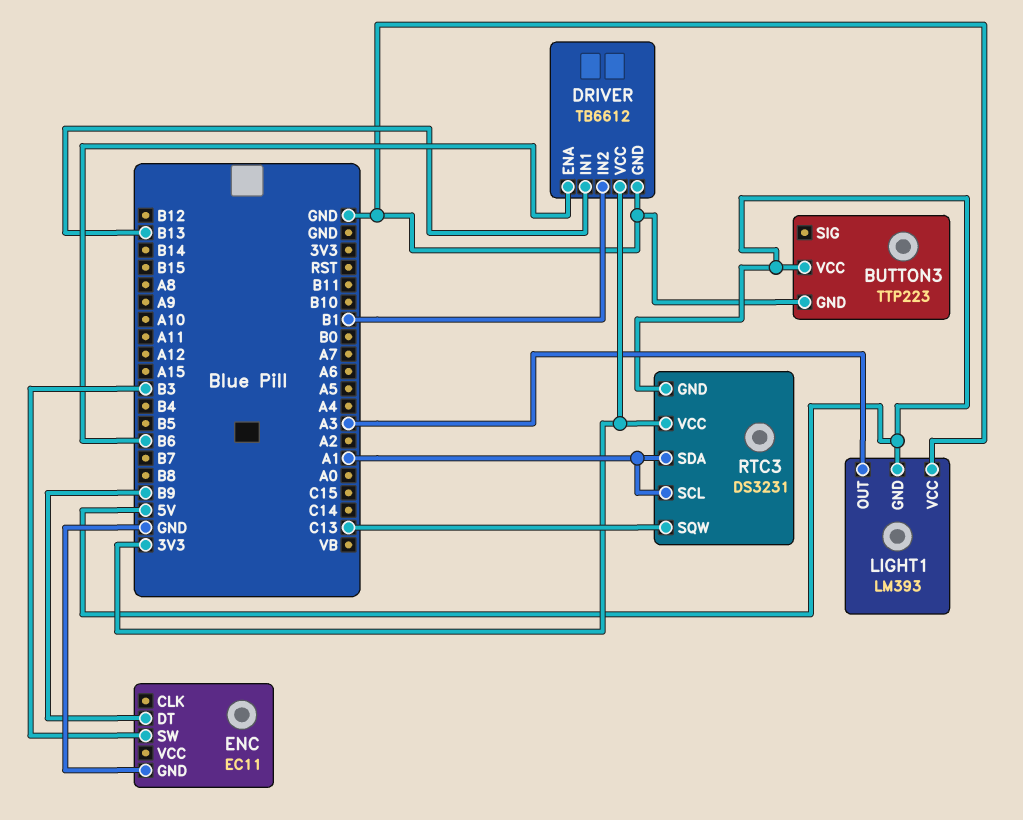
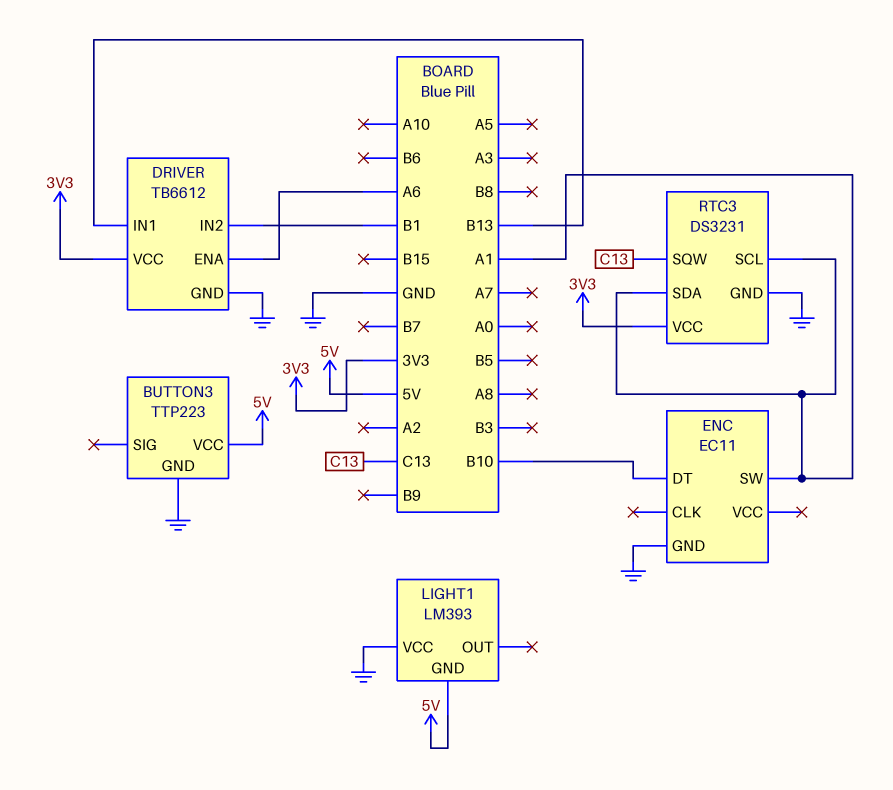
DRIVER pin ENA: B6 -> A6
ENC pin DT: B9 -> B10
ENC pin SW: B3 -> A1
LIGHT1 pin OUT: A3 -> none
RTC3 pin GND: 5V -> GND

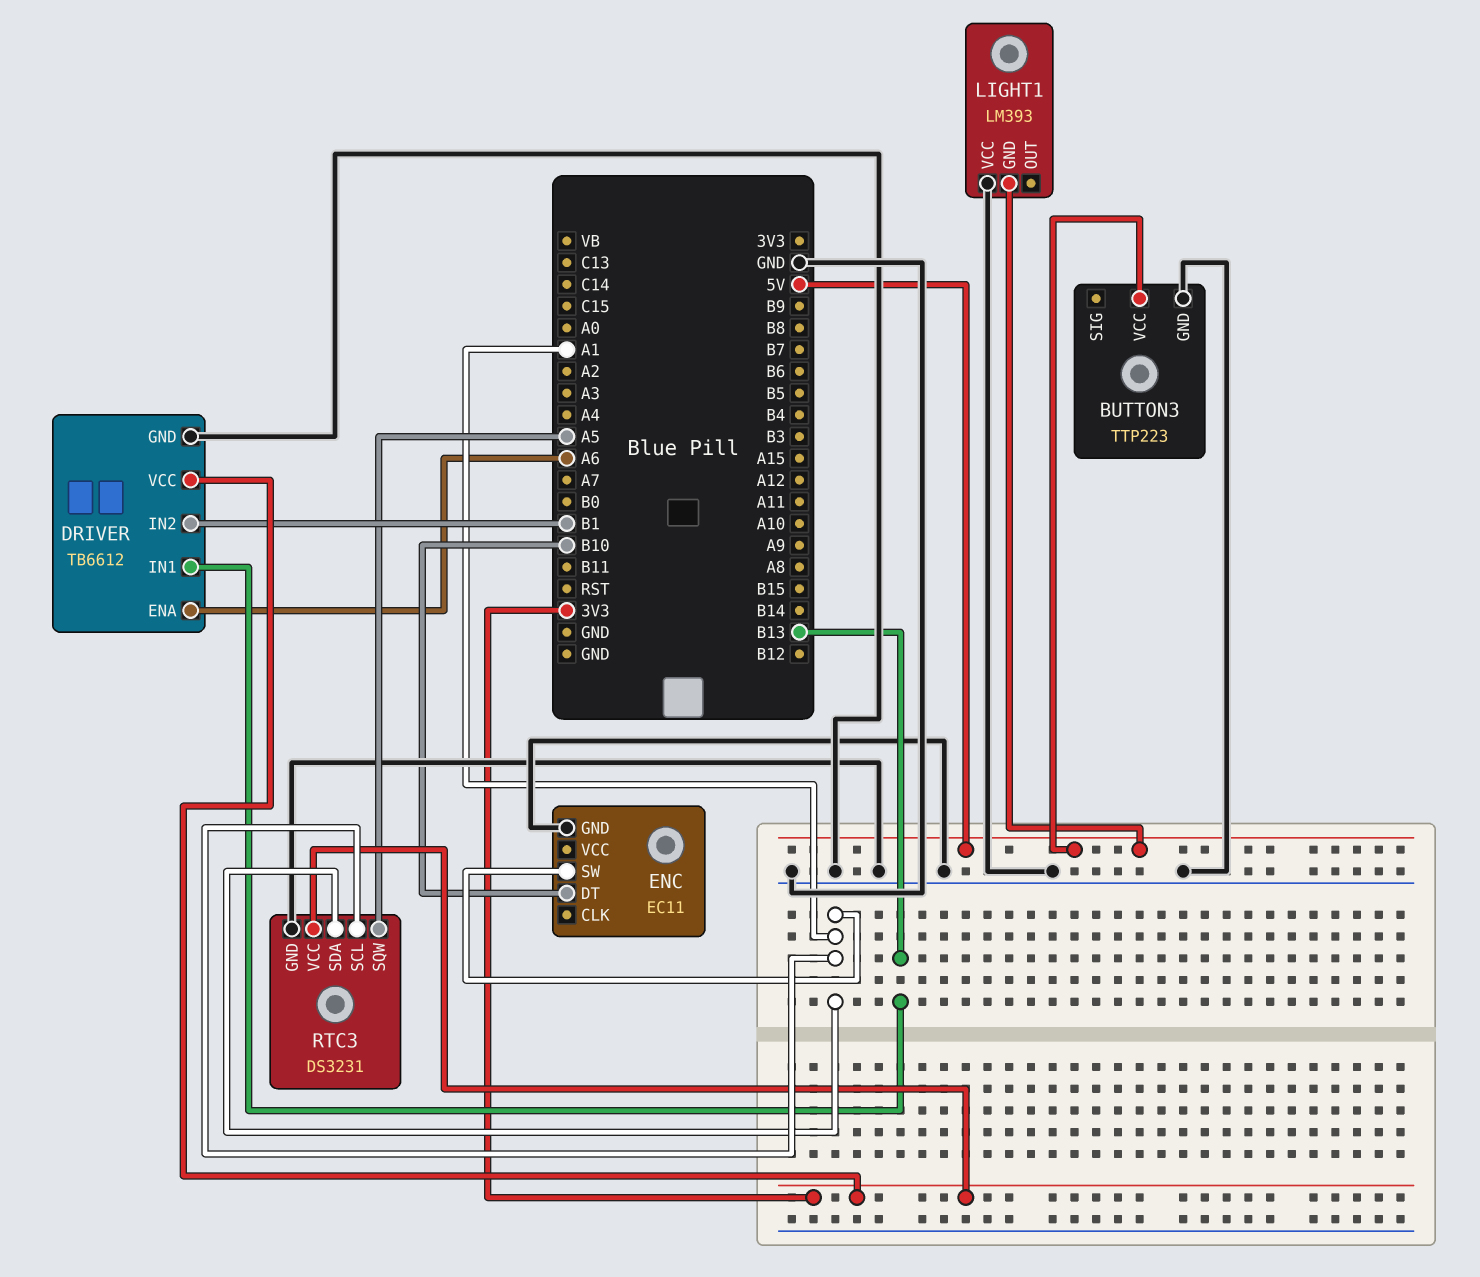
RTC3 pin SQW: C13 -> A5

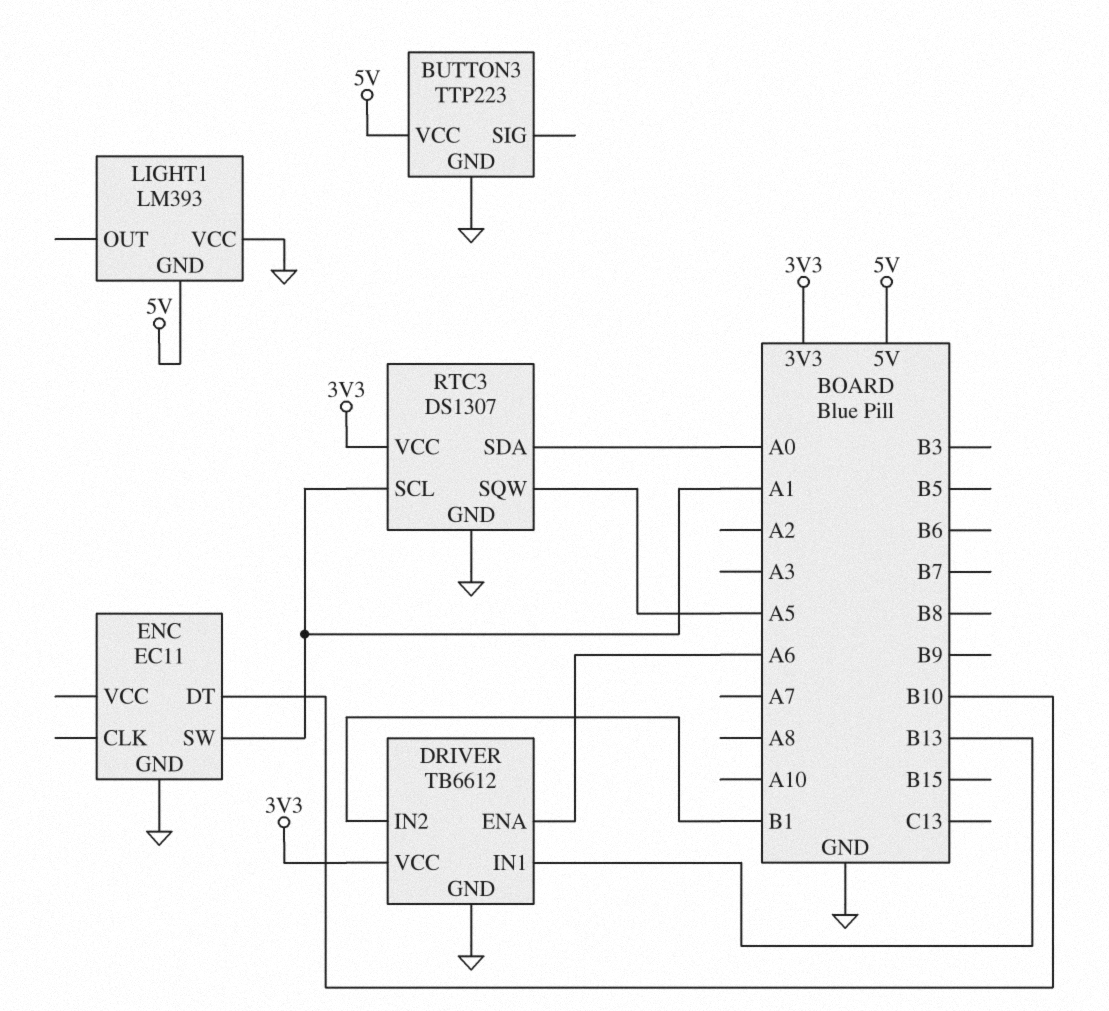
RTC3: DS3231 -> DS1307
RTC3 pin SDA: A1 -> A0

